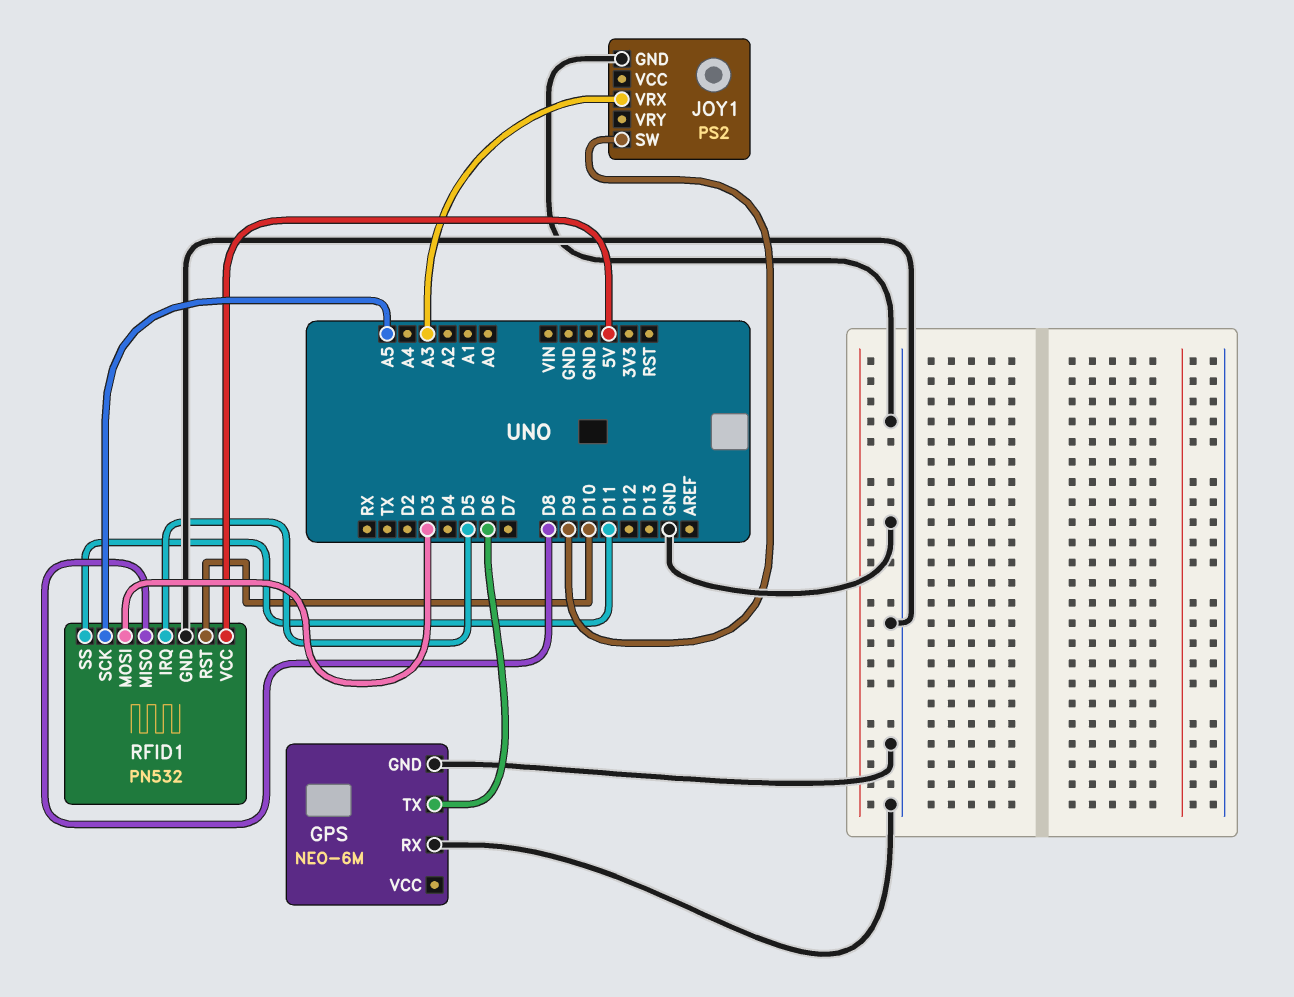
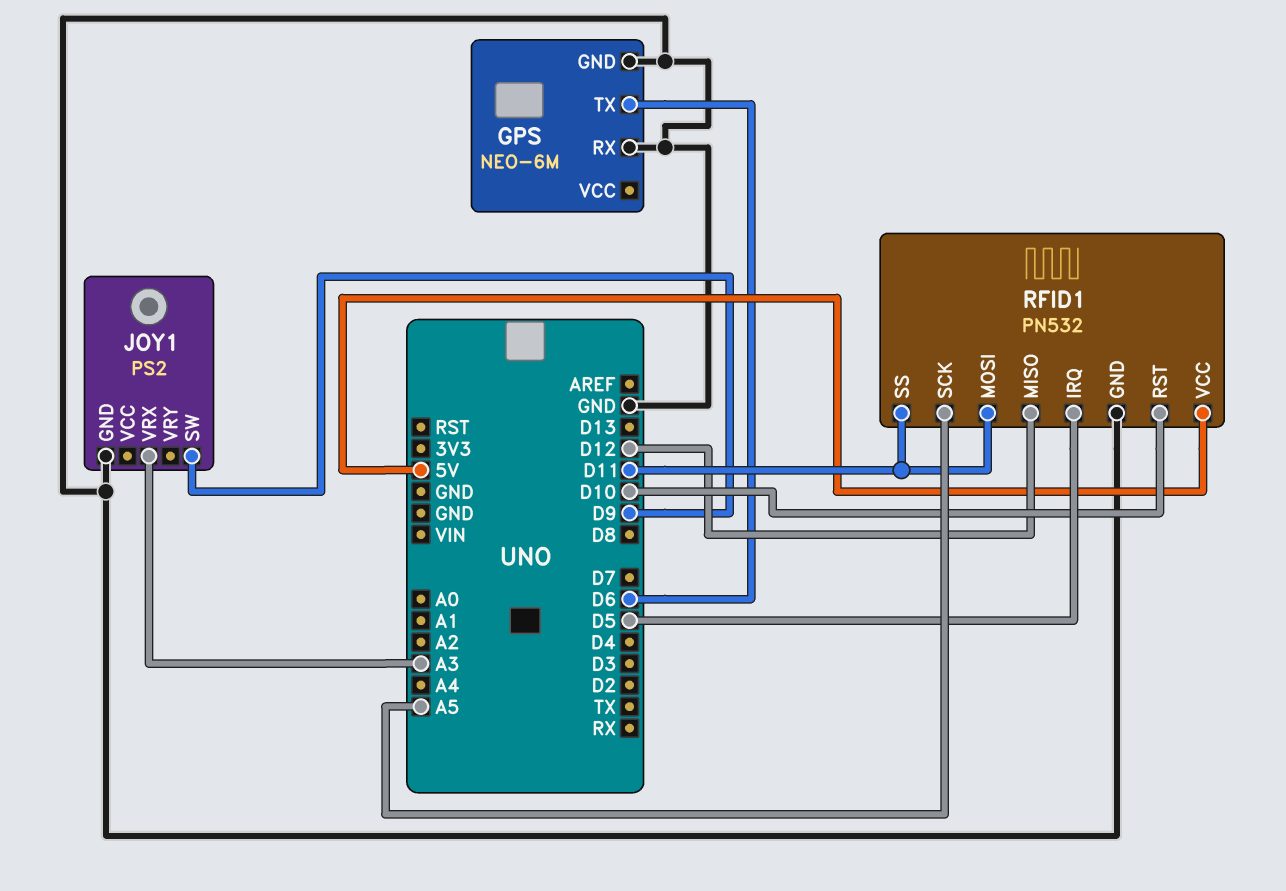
RFID1 pin MISO: D8 -> D12
RFID1 pin MOSI: D3 -> D11

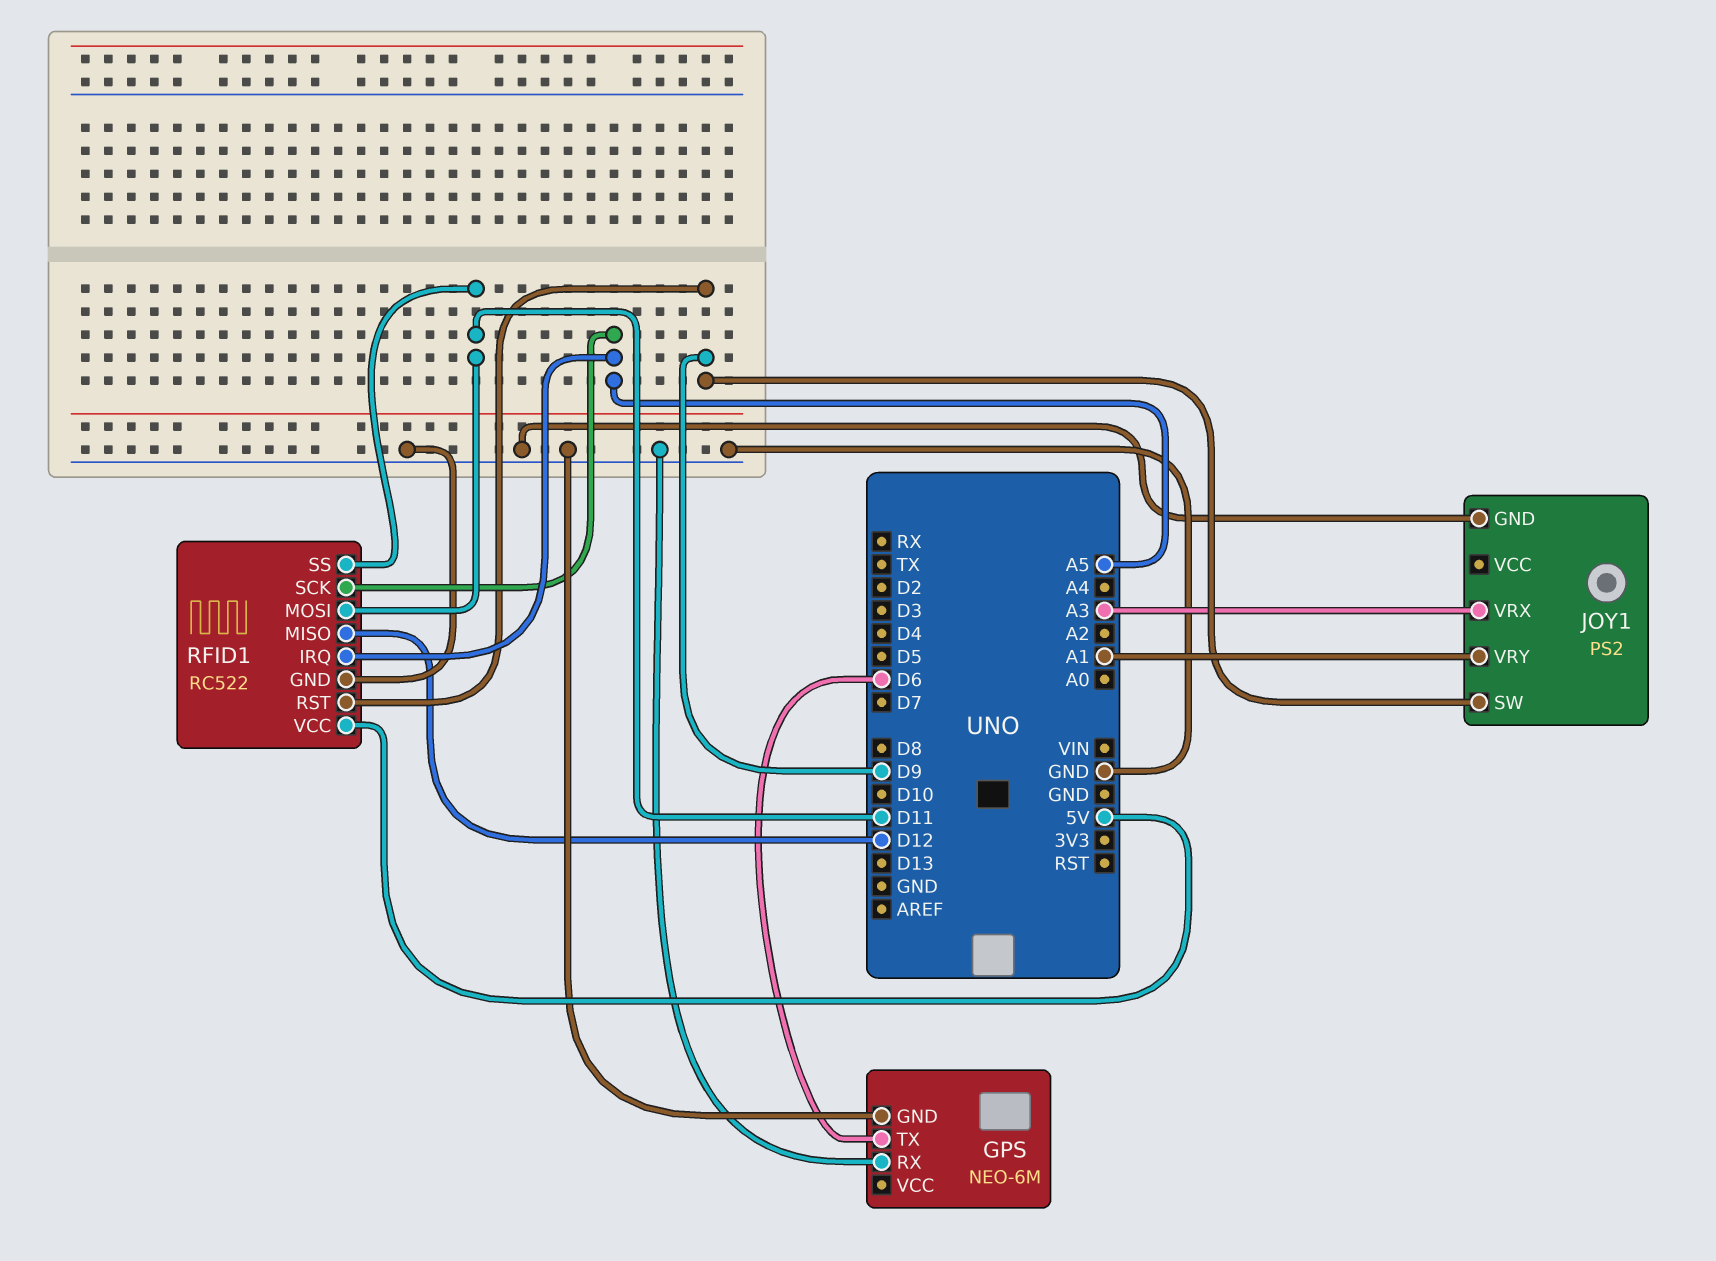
JOY1 pin VRY: none -> A1
RFID1: PN532 -> RC522
RFID1 pin IRQ: D5 -> A5
RFID1 pin RST: D10 -> D9

